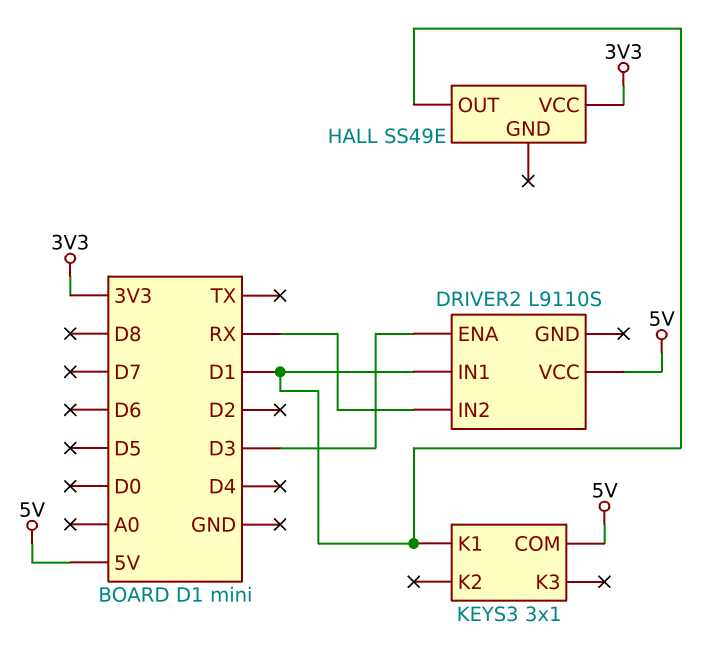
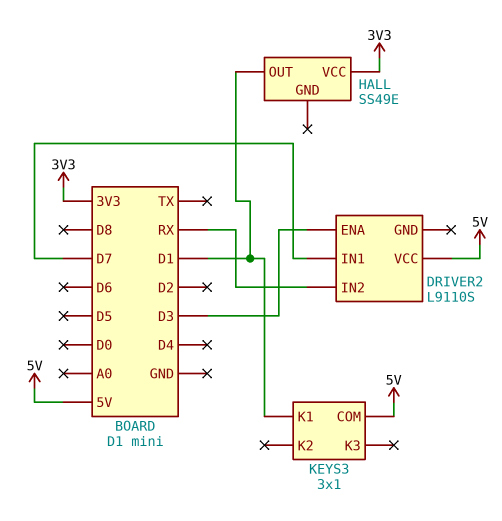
DRIVER2 pin IN1: D1 -> D7

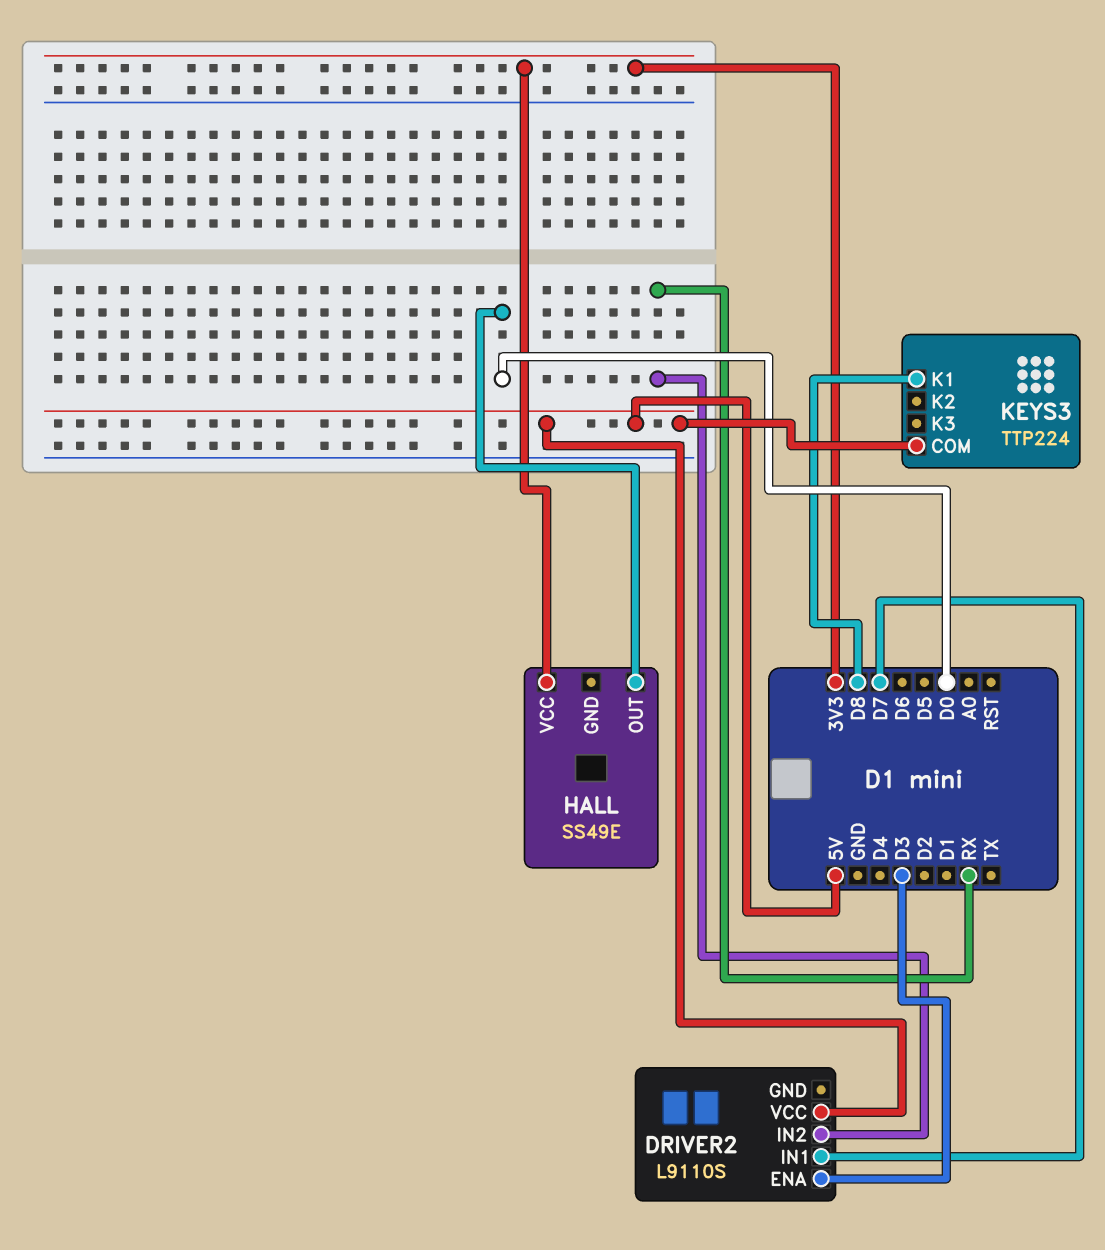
HALL pin OUT: D1 -> D0
KEYS3: 3x1 -> TTP224
KEYS3 pin K1: D1 -> D8

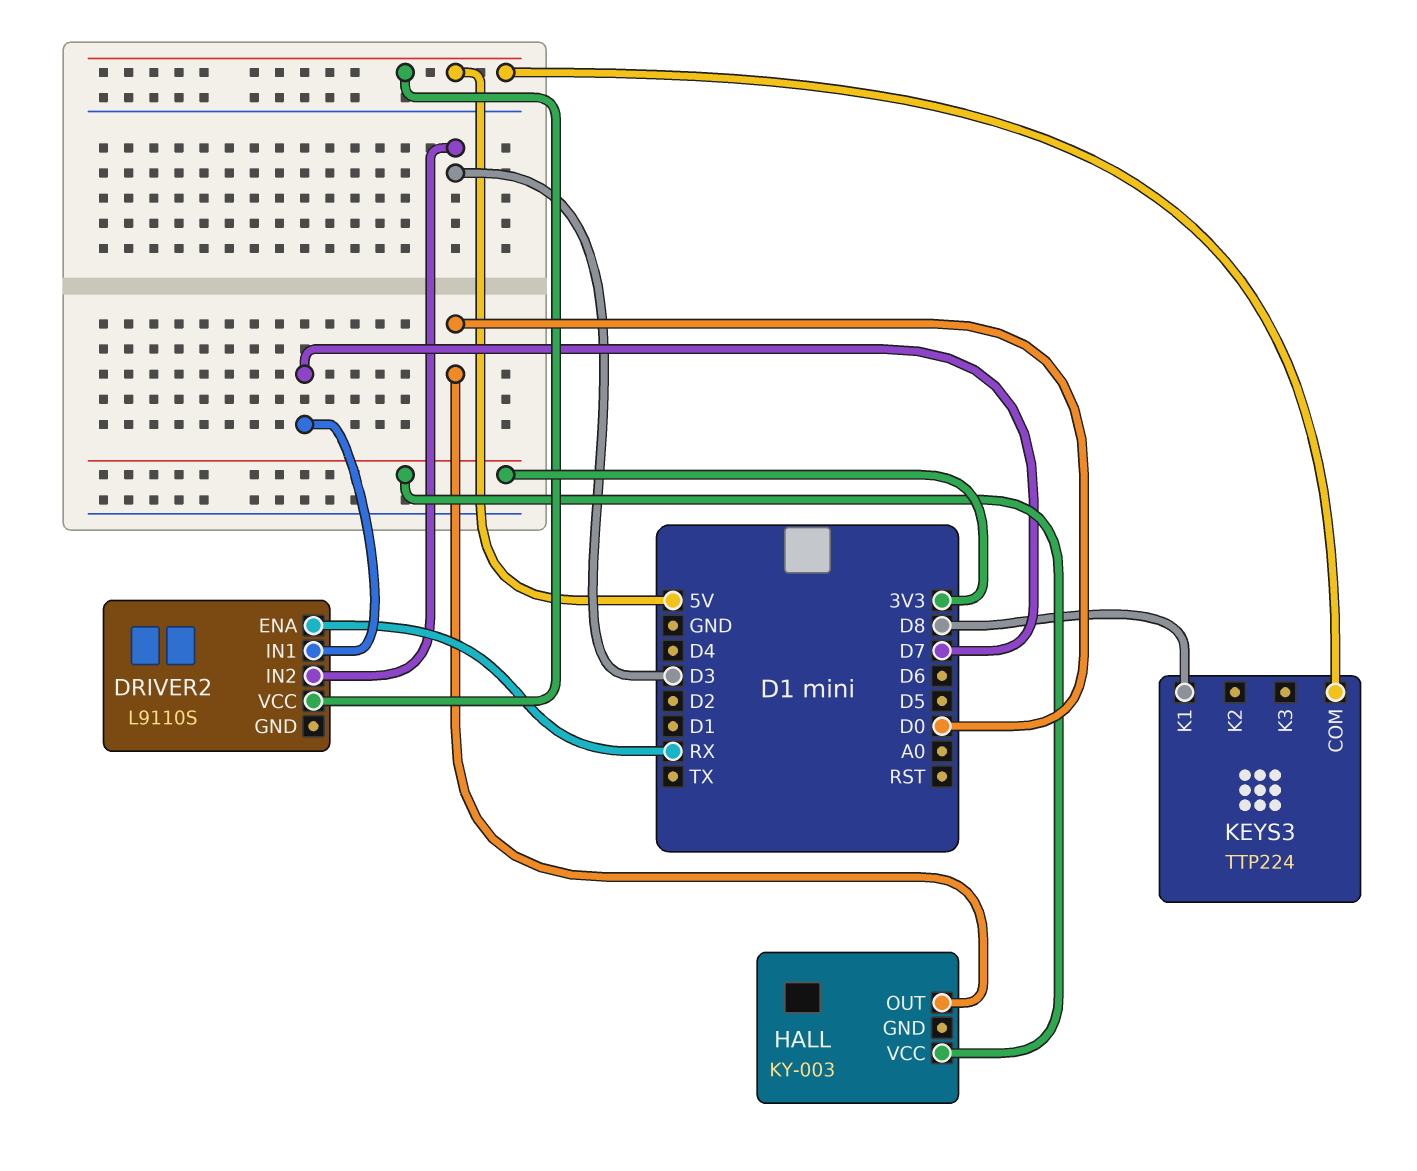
DRIVER2 pin ENA: D3 -> RX
DRIVER2 pin IN2: RX -> D3
HALL: SS49E -> KY-003

